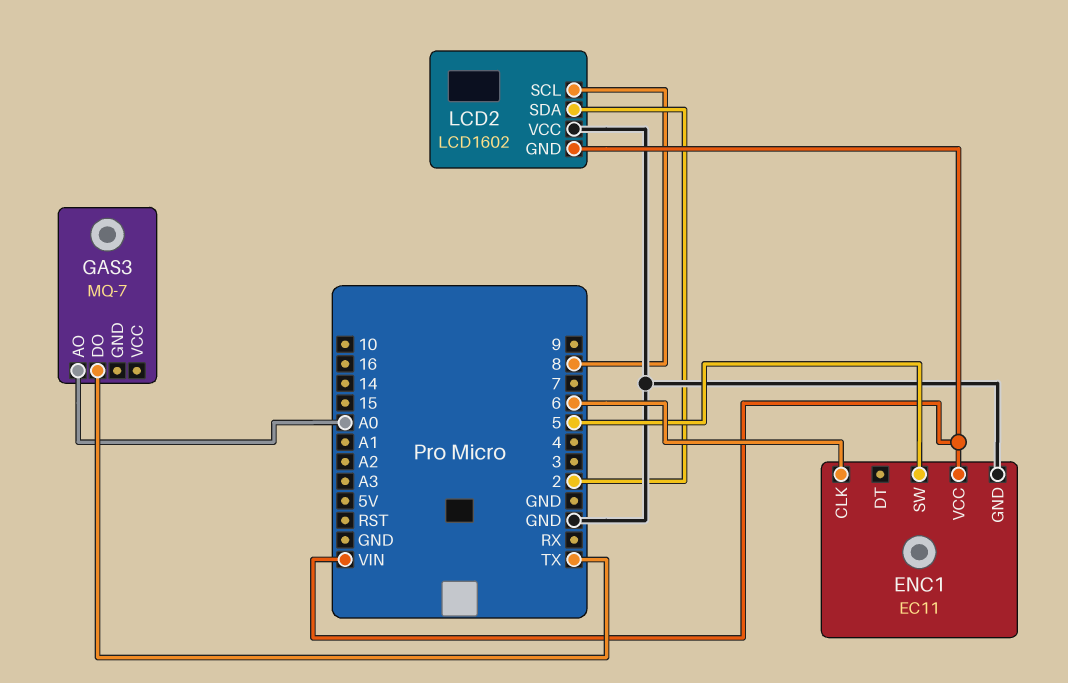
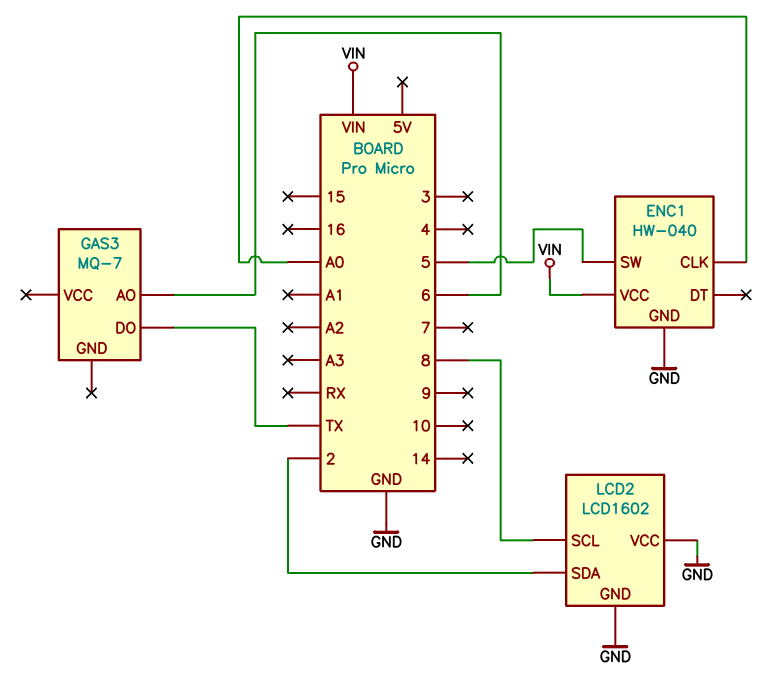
ENC1: EC11 -> HW-040
ENC1 pin CLK: 6 -> A0
GAS3 pin AO: A0 -> 6
LCD2 pin GND: VIN -> GND

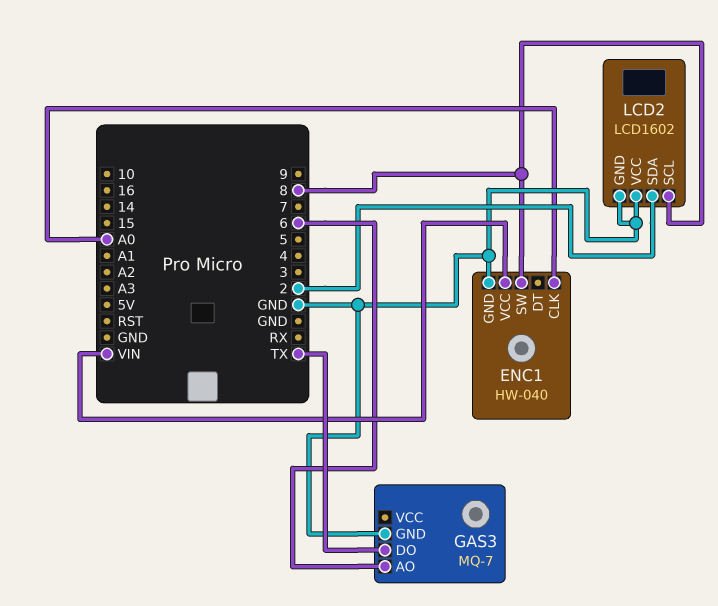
ENC1 pin SW: 5 -> 8
GAS3 pin GND: none -> GND

